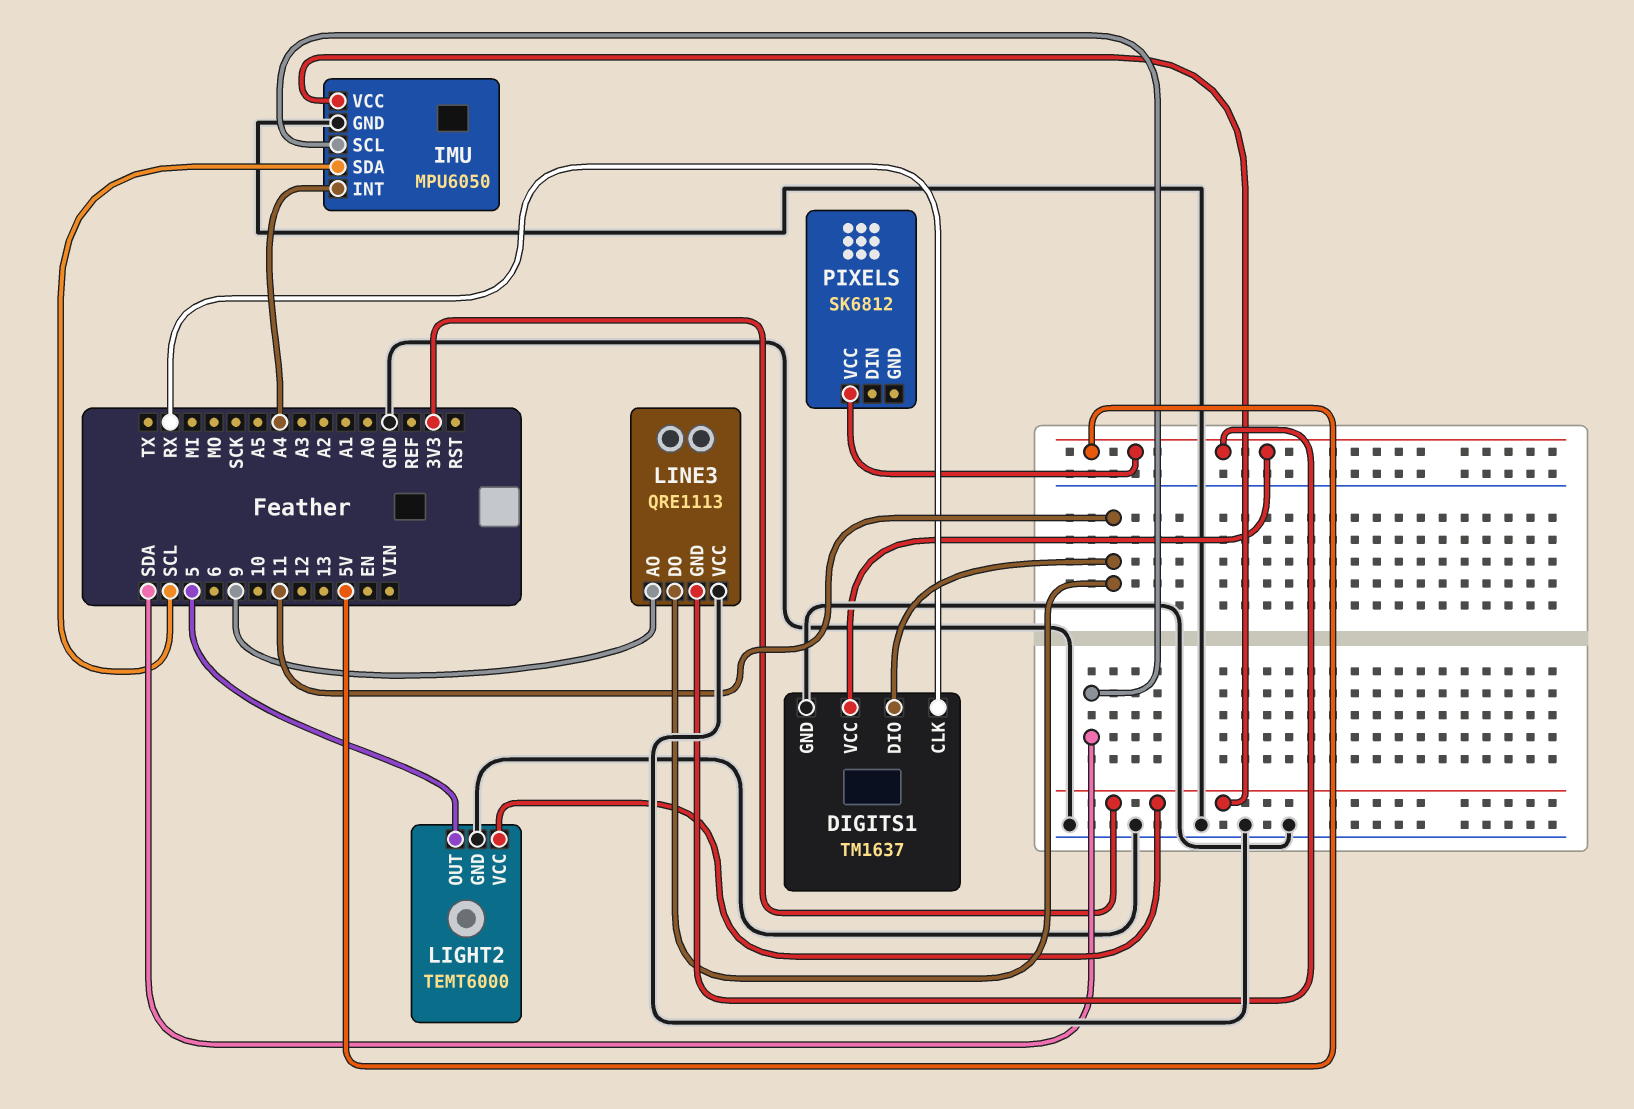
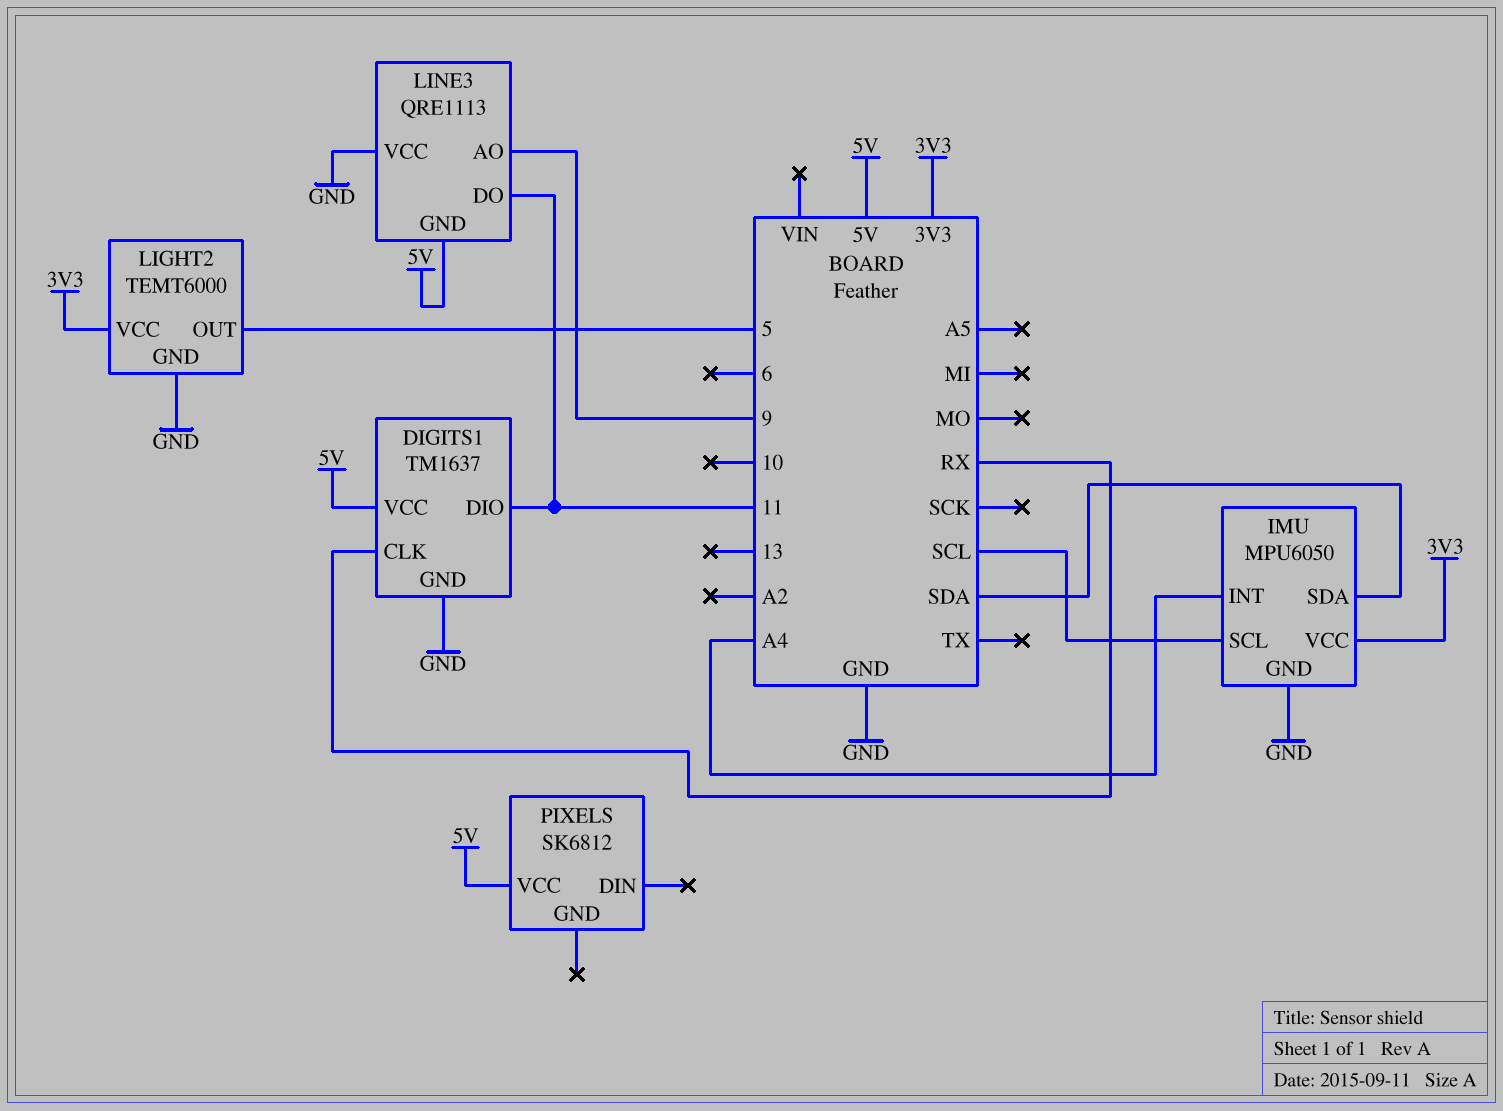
IMU pin SCL: SDA -> SCL
IMU pin SDA: SCL -> SDA

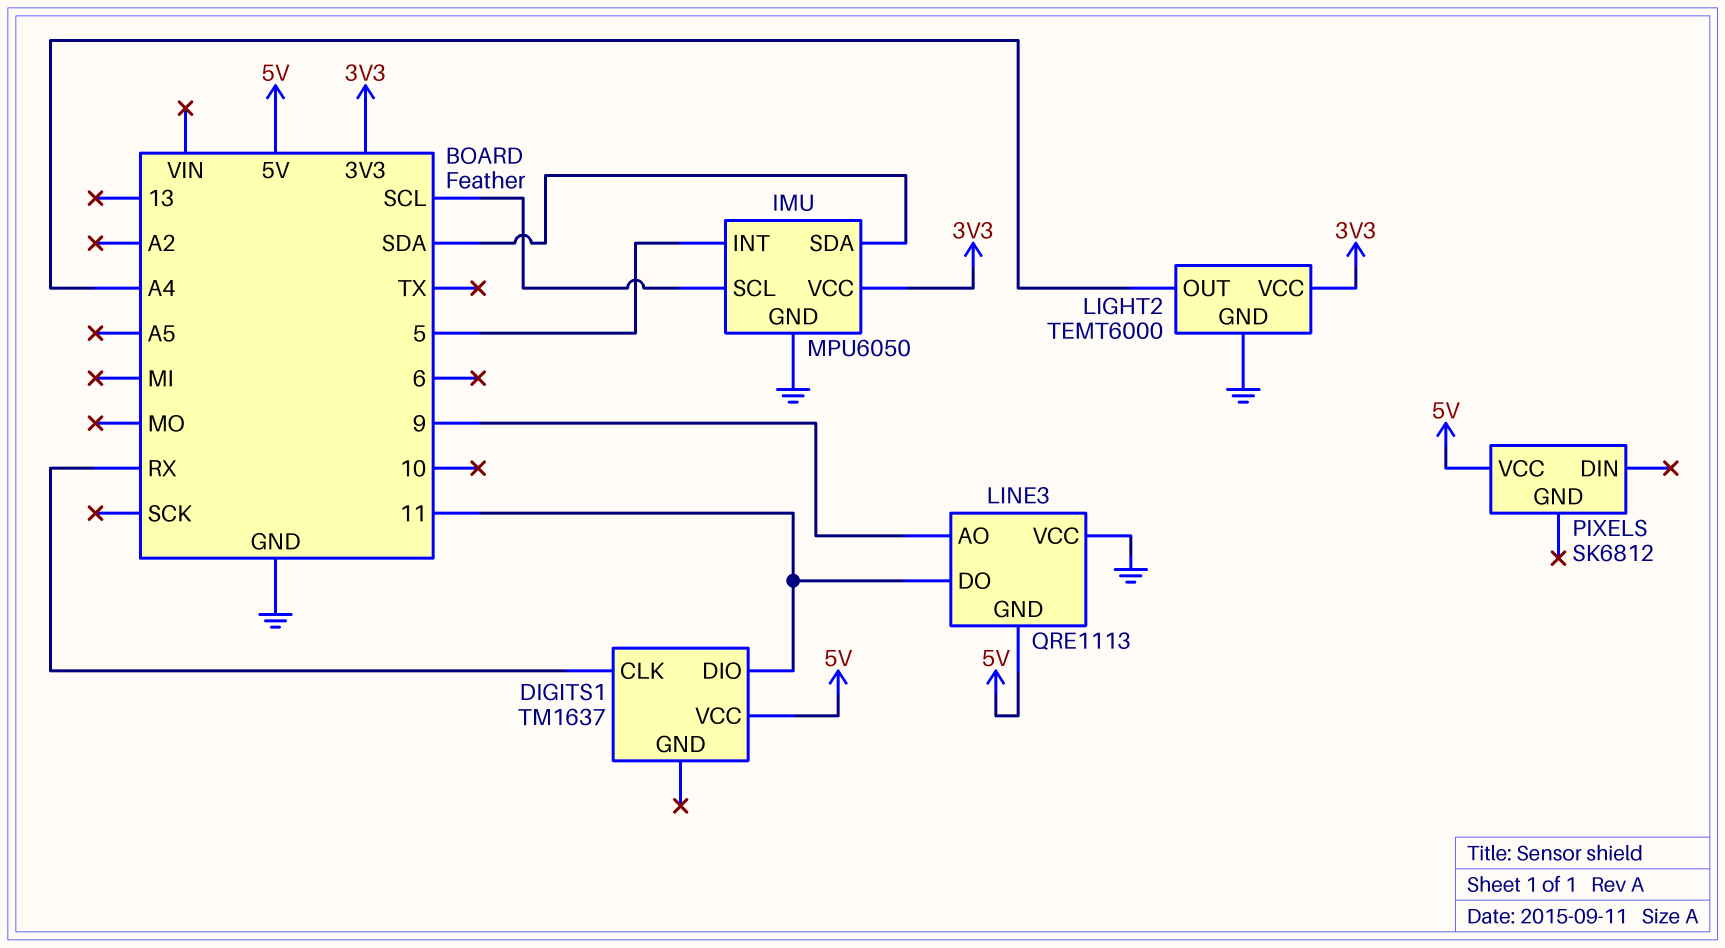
DIGITS1 pin GND: GND -> none
IMU pin INT: A4 -> 5
LIGHT2 pin OUT: 5 -> A4

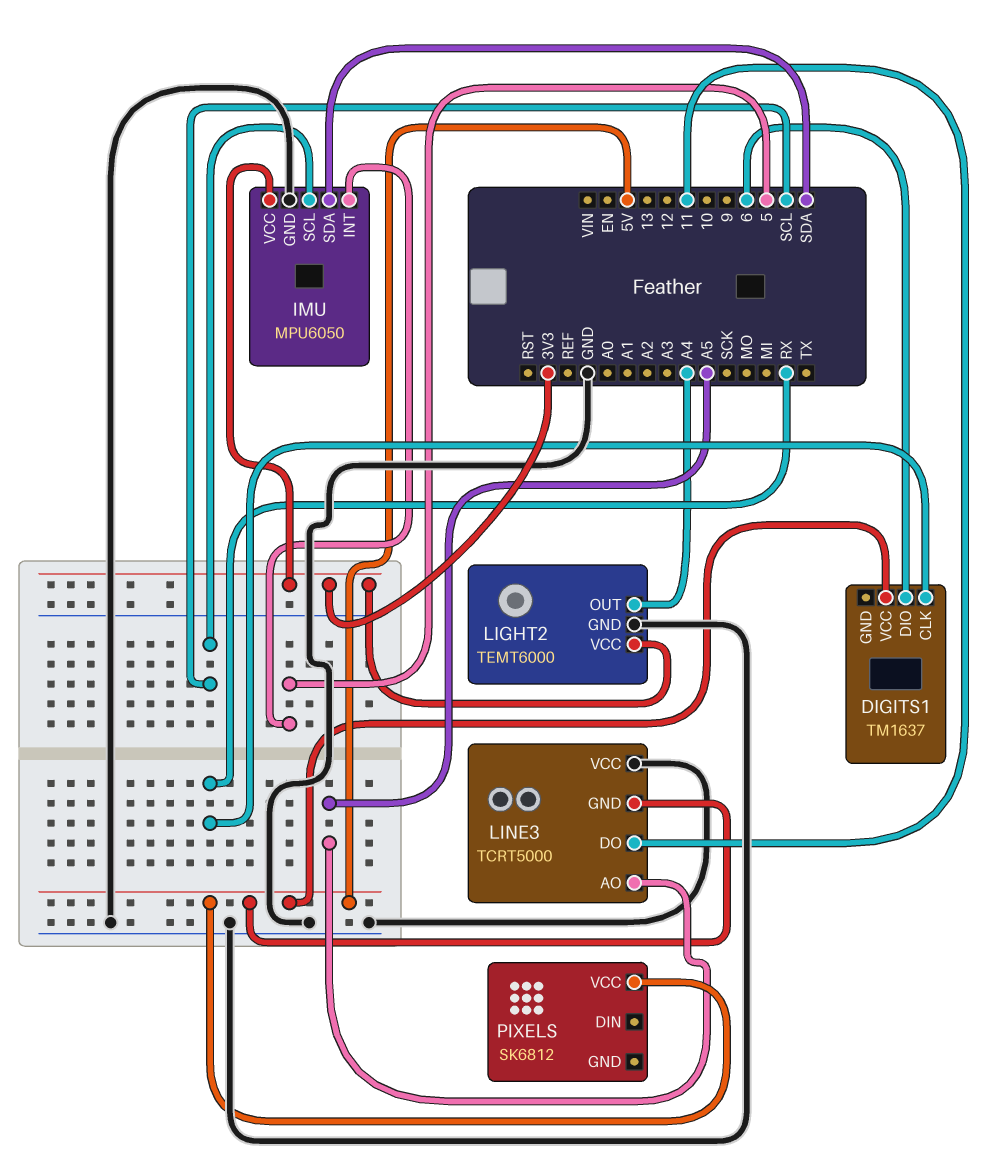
DIGITS1 pin DIO: 11 -> 6
LINE3: QRE1113 -> TCRT5000
LINE3 pin AO: 9 -> A5

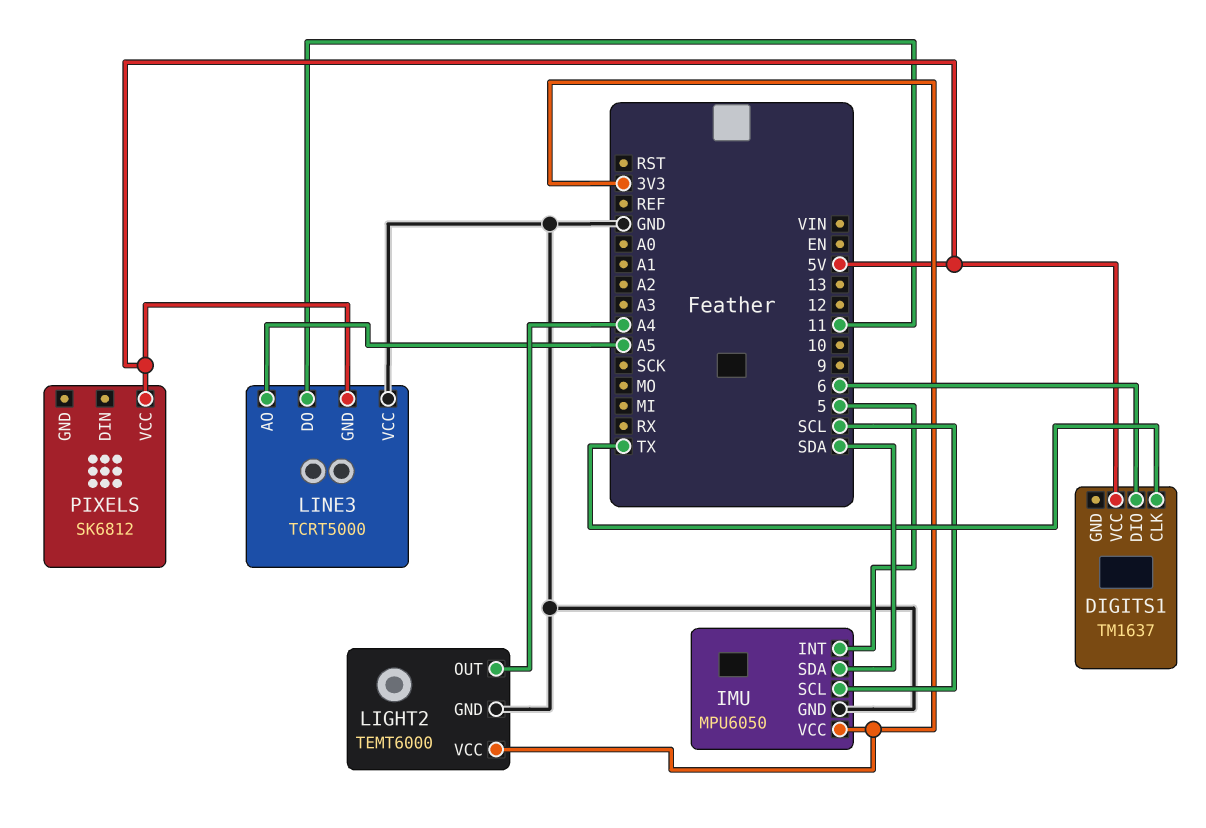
DIGITS1 pin CLK: RX -> TX

